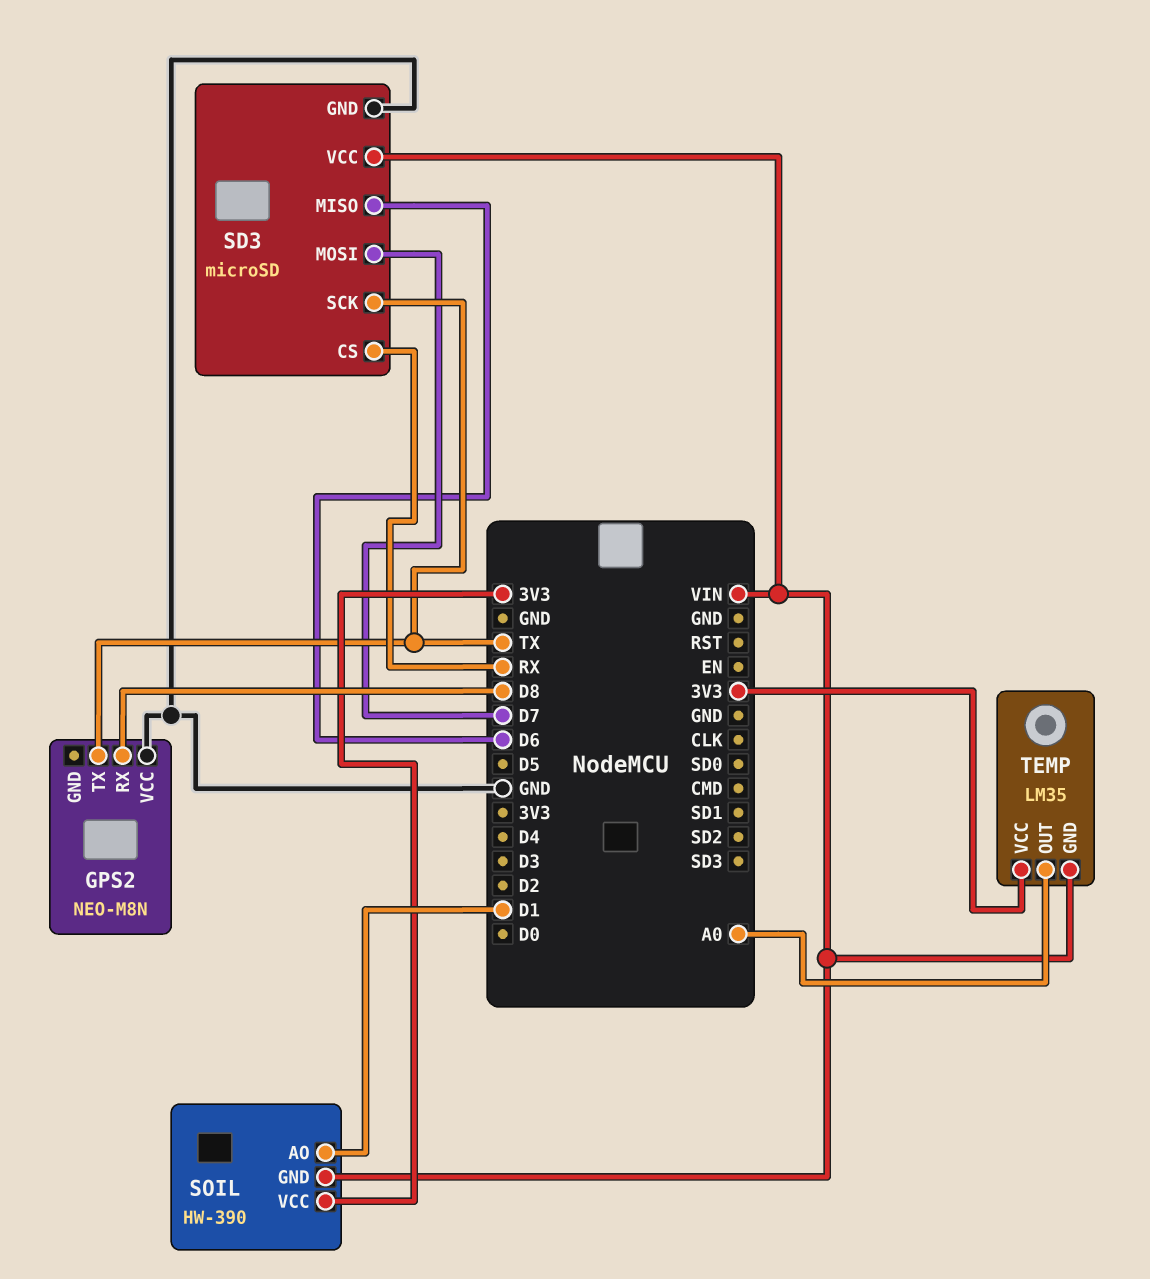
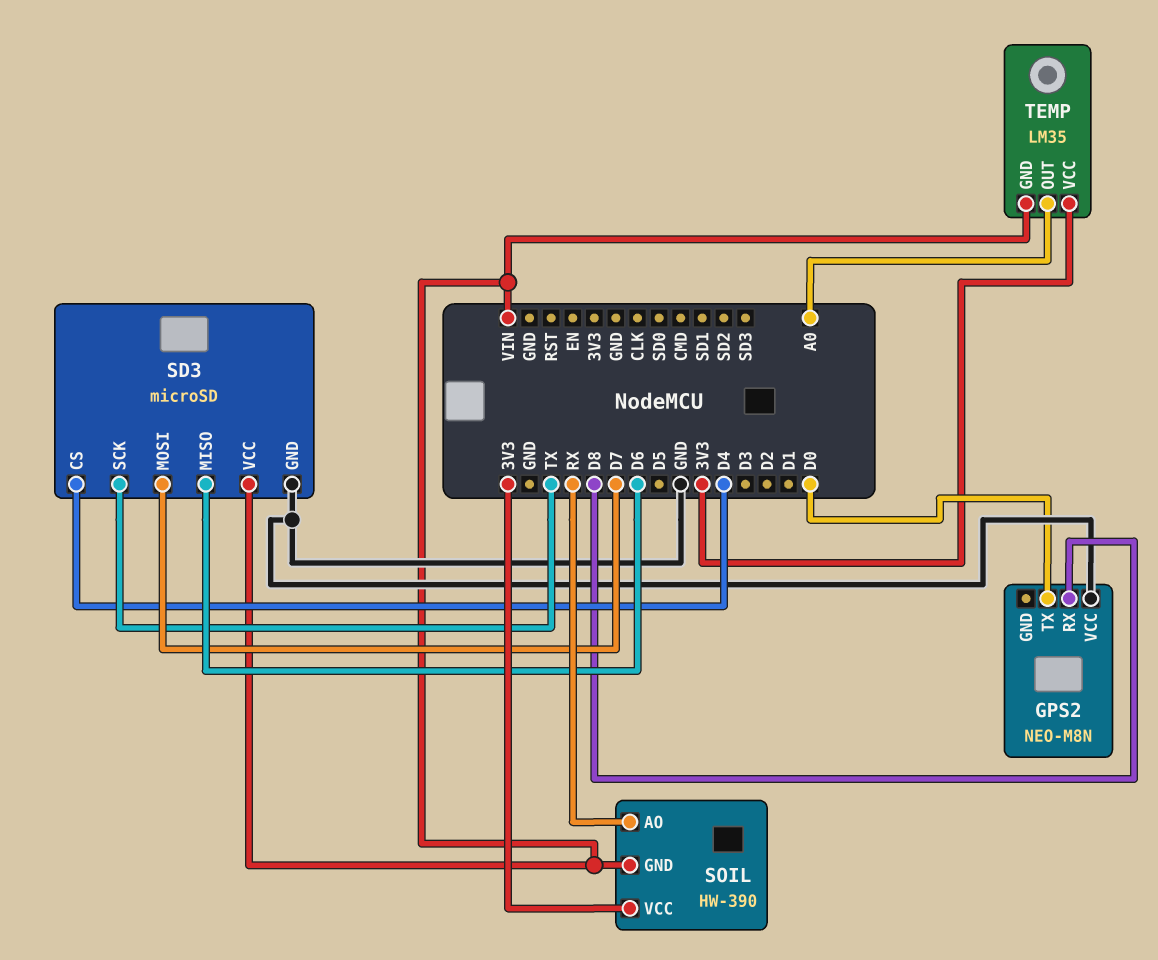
GPS2 pin TX: TX -> D0
SD3 pin CS: RX -> D4
SOIL pin AO: D1 -> RX

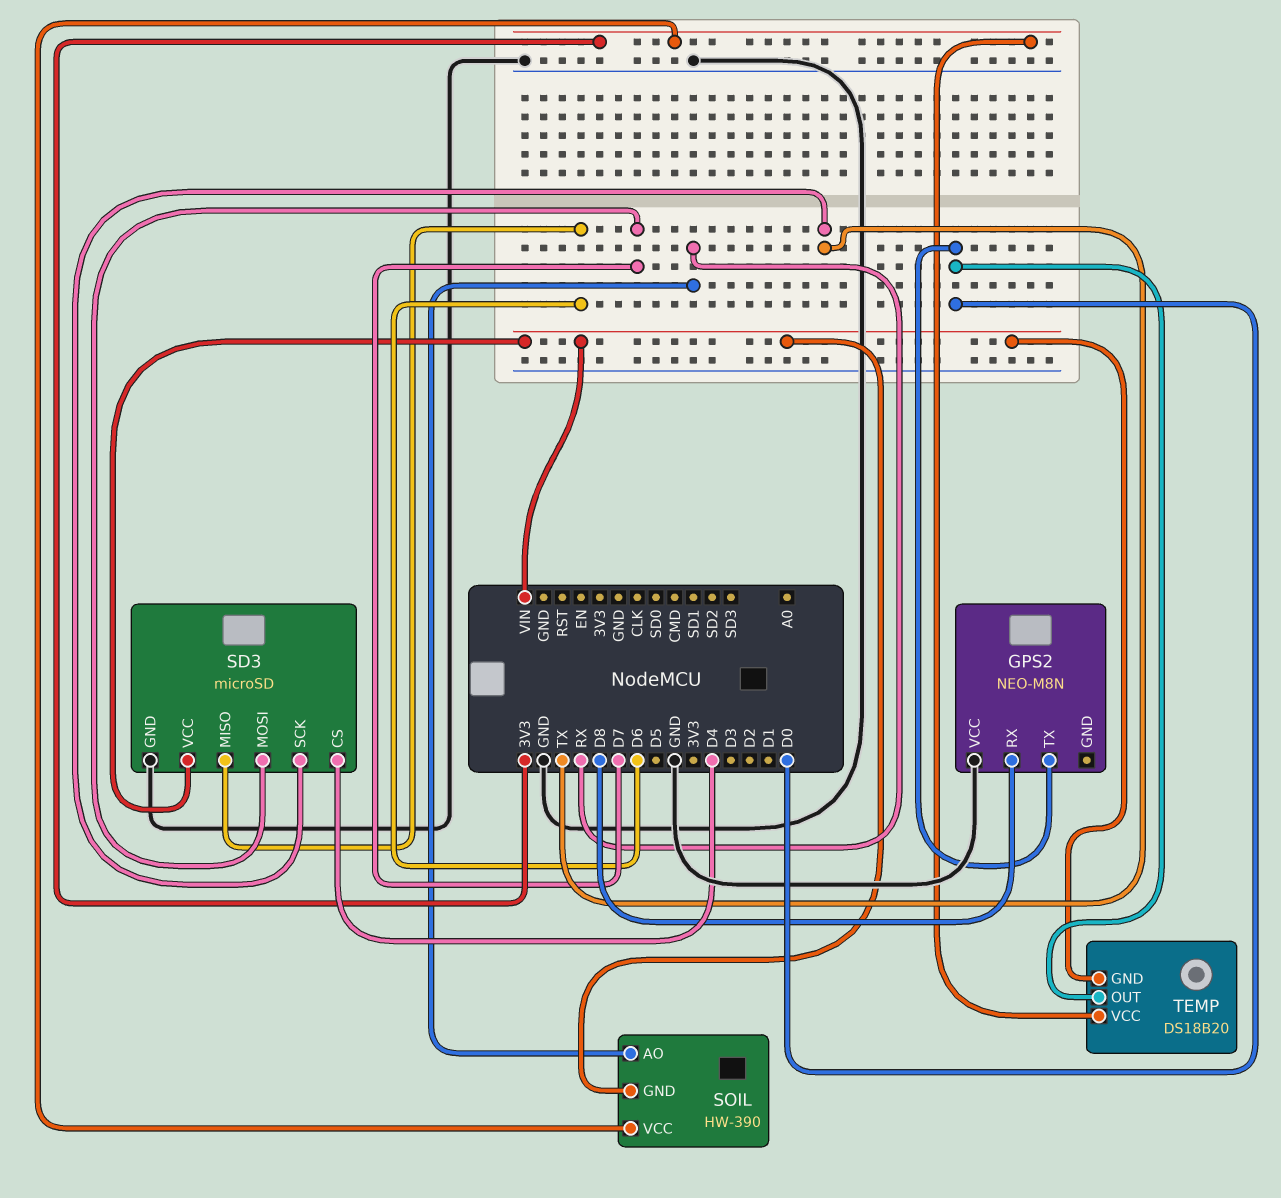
TEMP: LM35 -> DS18B20
TEMP pin OUT: A0 -> D0

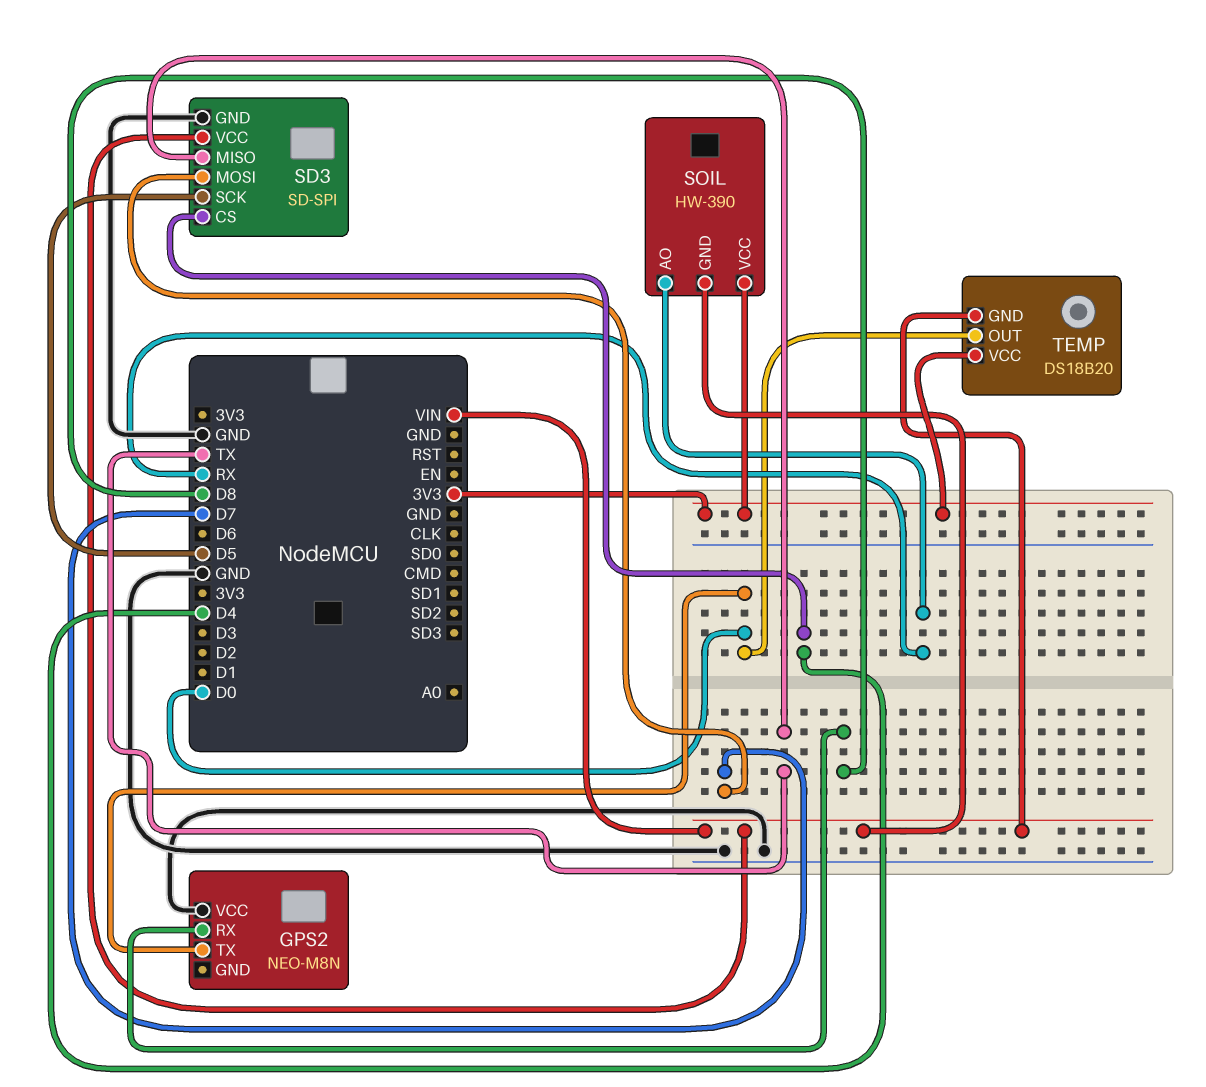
SD3: microSD -> SD-SPI
SD3 pin MISO: D6 -> TX
SD3 pin SCK: TX -> D5

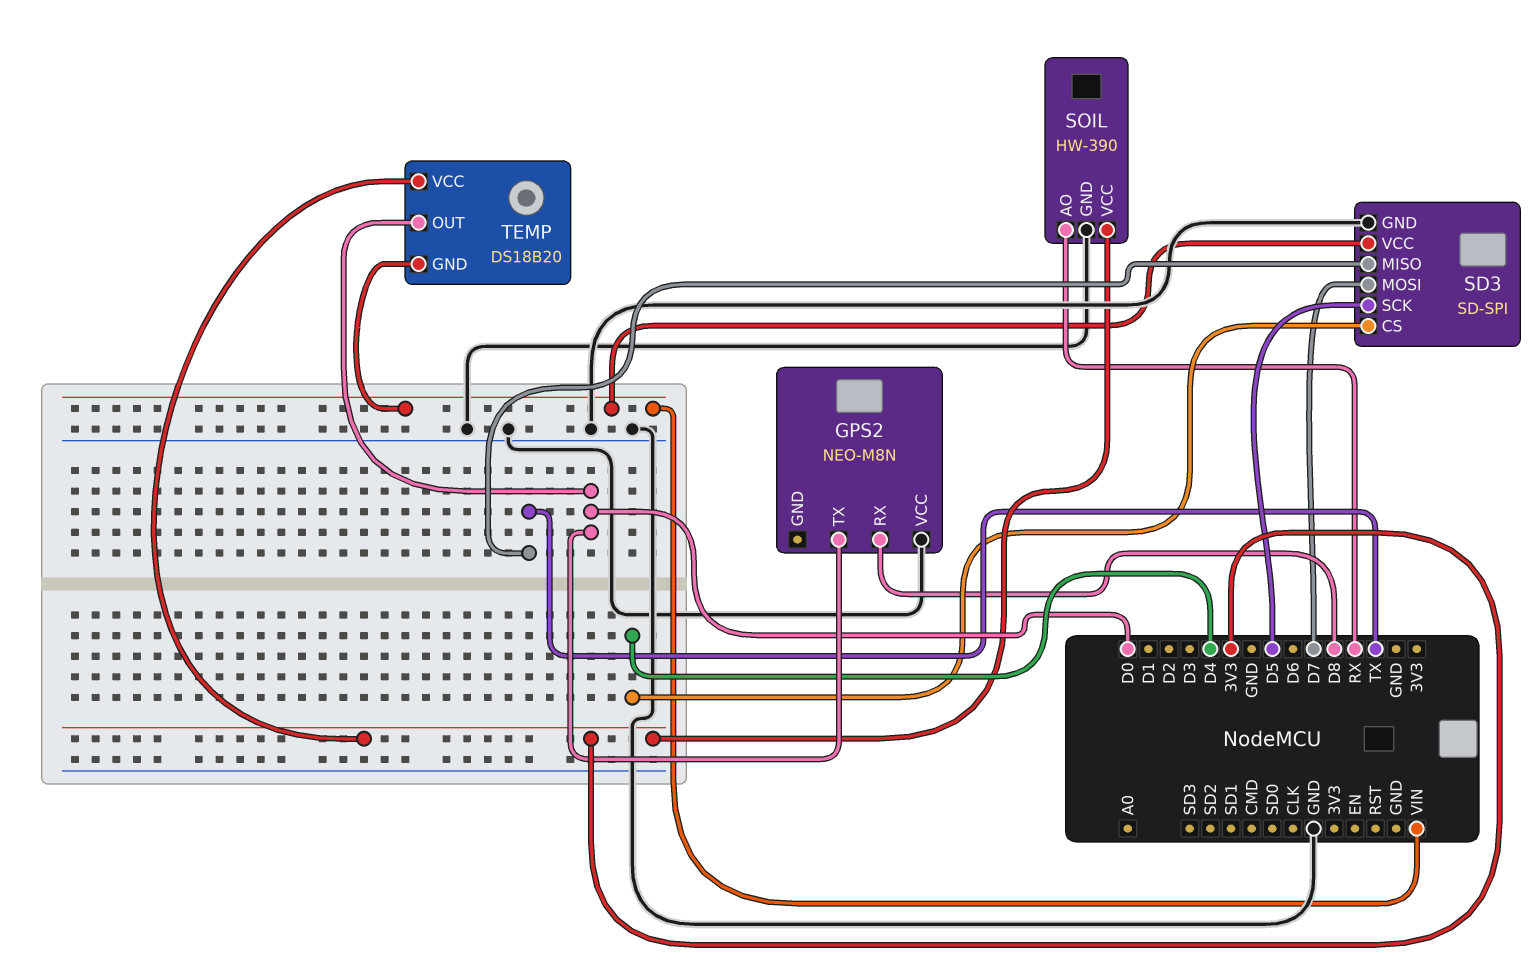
SOIL pin GND: VIN -> GND

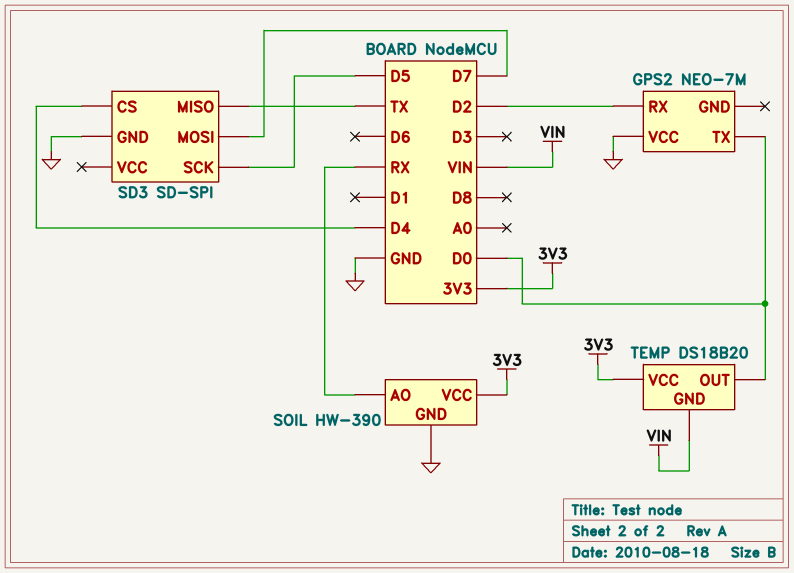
GPS2: NEO-M8N -> NEO-7M
GPS2 pin RX: D8 -> D2
SD3 pin VCC: VIN -> none

